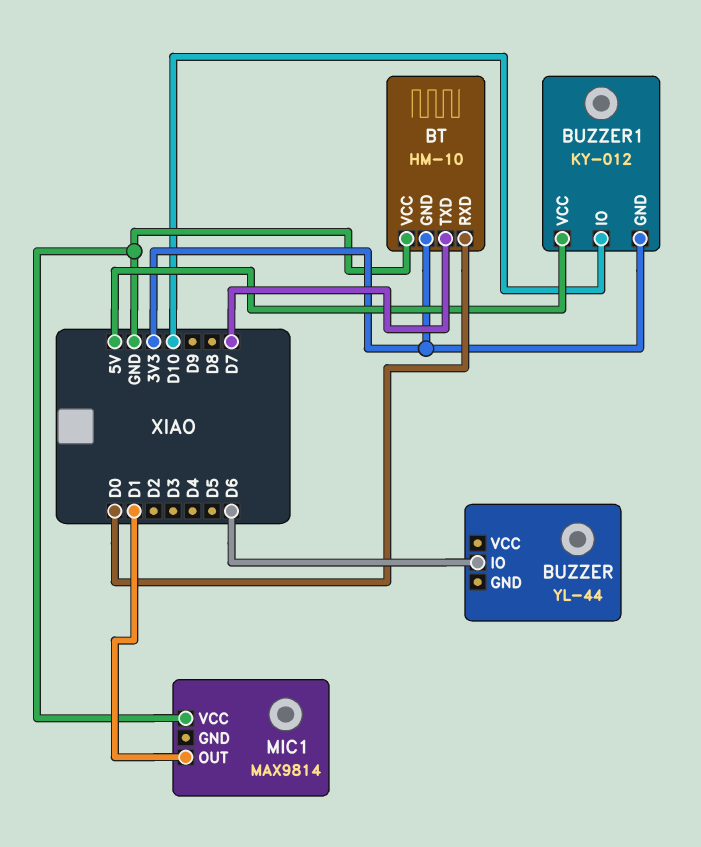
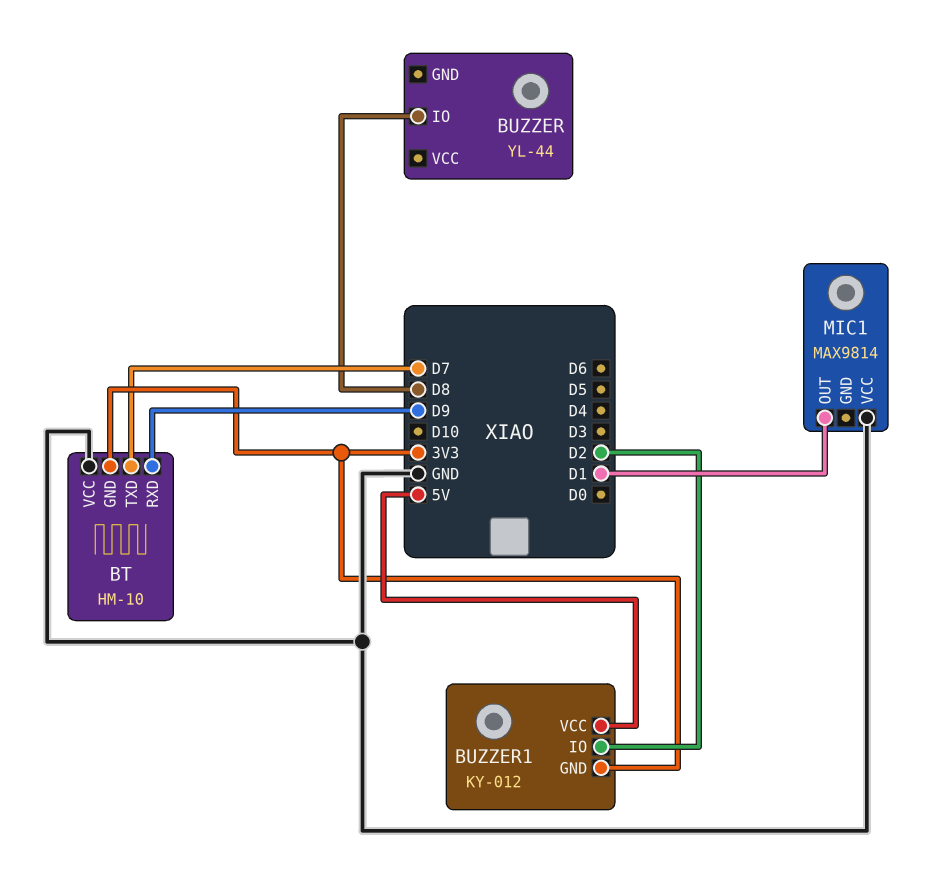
BT pin RXD: D0 -> D9
BUZZER pin IO: D6 -> D8
BUZZER1 pin IO: D10 -> D2

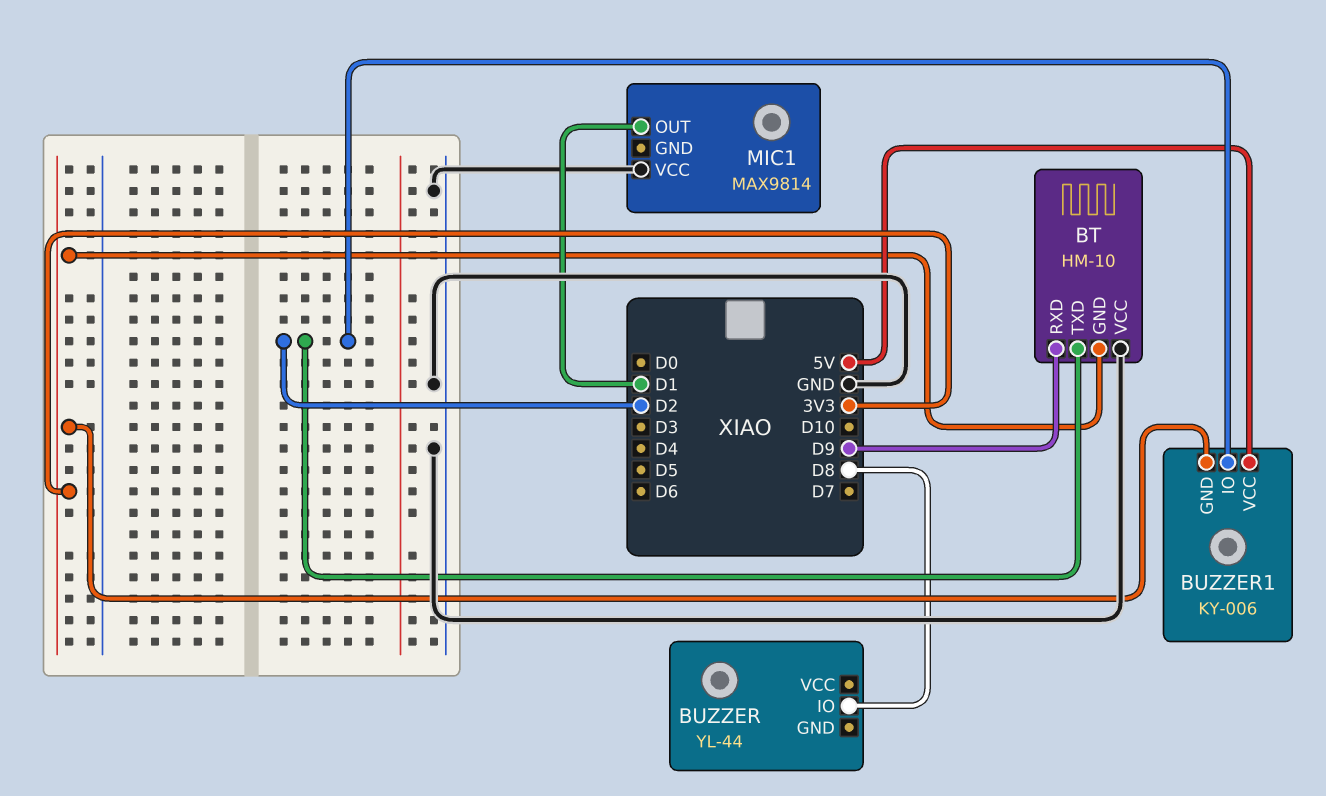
BT pin TXD: D7 -> D2
BUZZER1: KY-012 -> KY-006

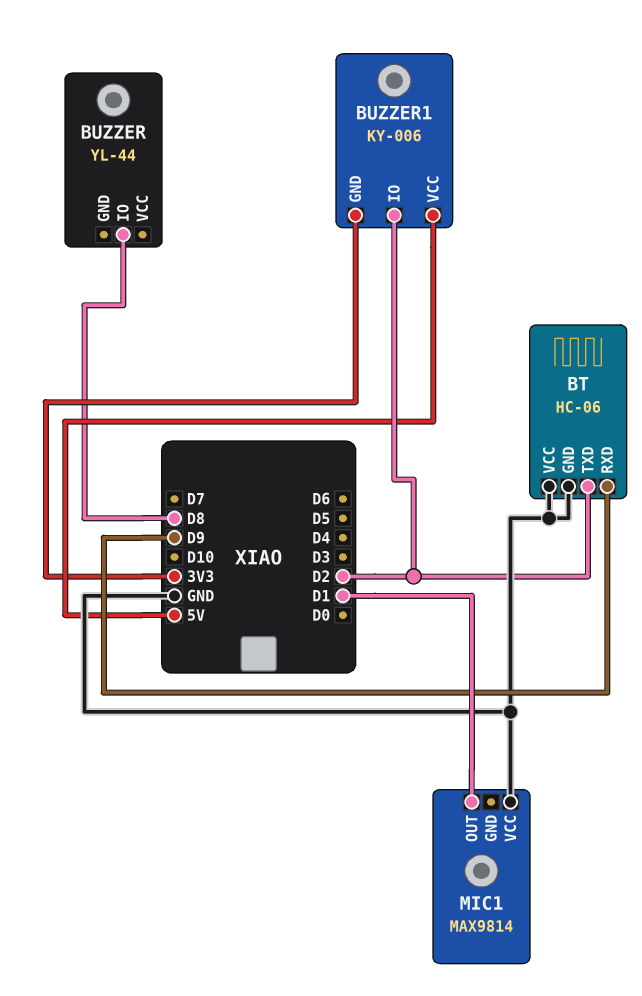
BT: HM-10 -> HC-06
BT pin GND: 3V3 -> GND

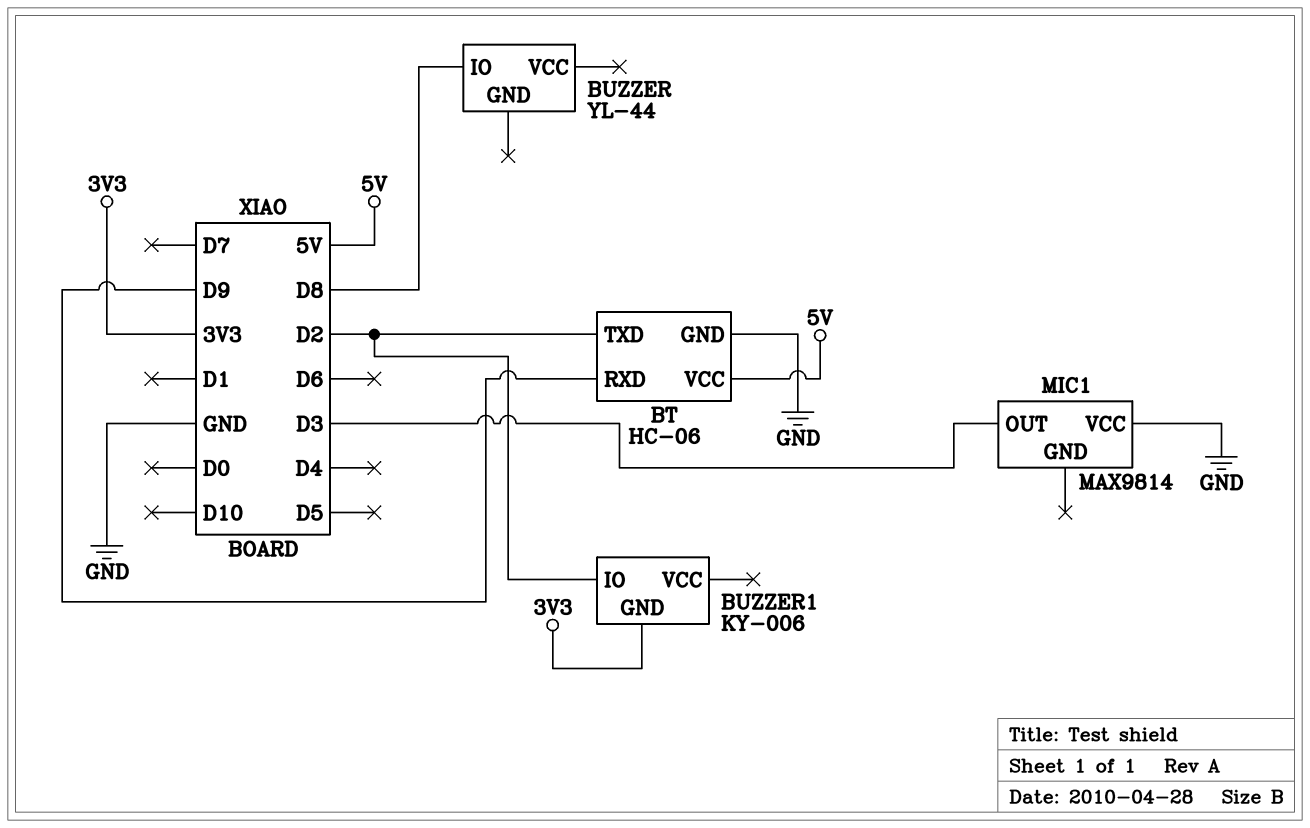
BT pin VCC: GND -> 5V
BUZZER1 pin VCC: 5V -> none
MIC1 pin OUT: D1 -> D3

